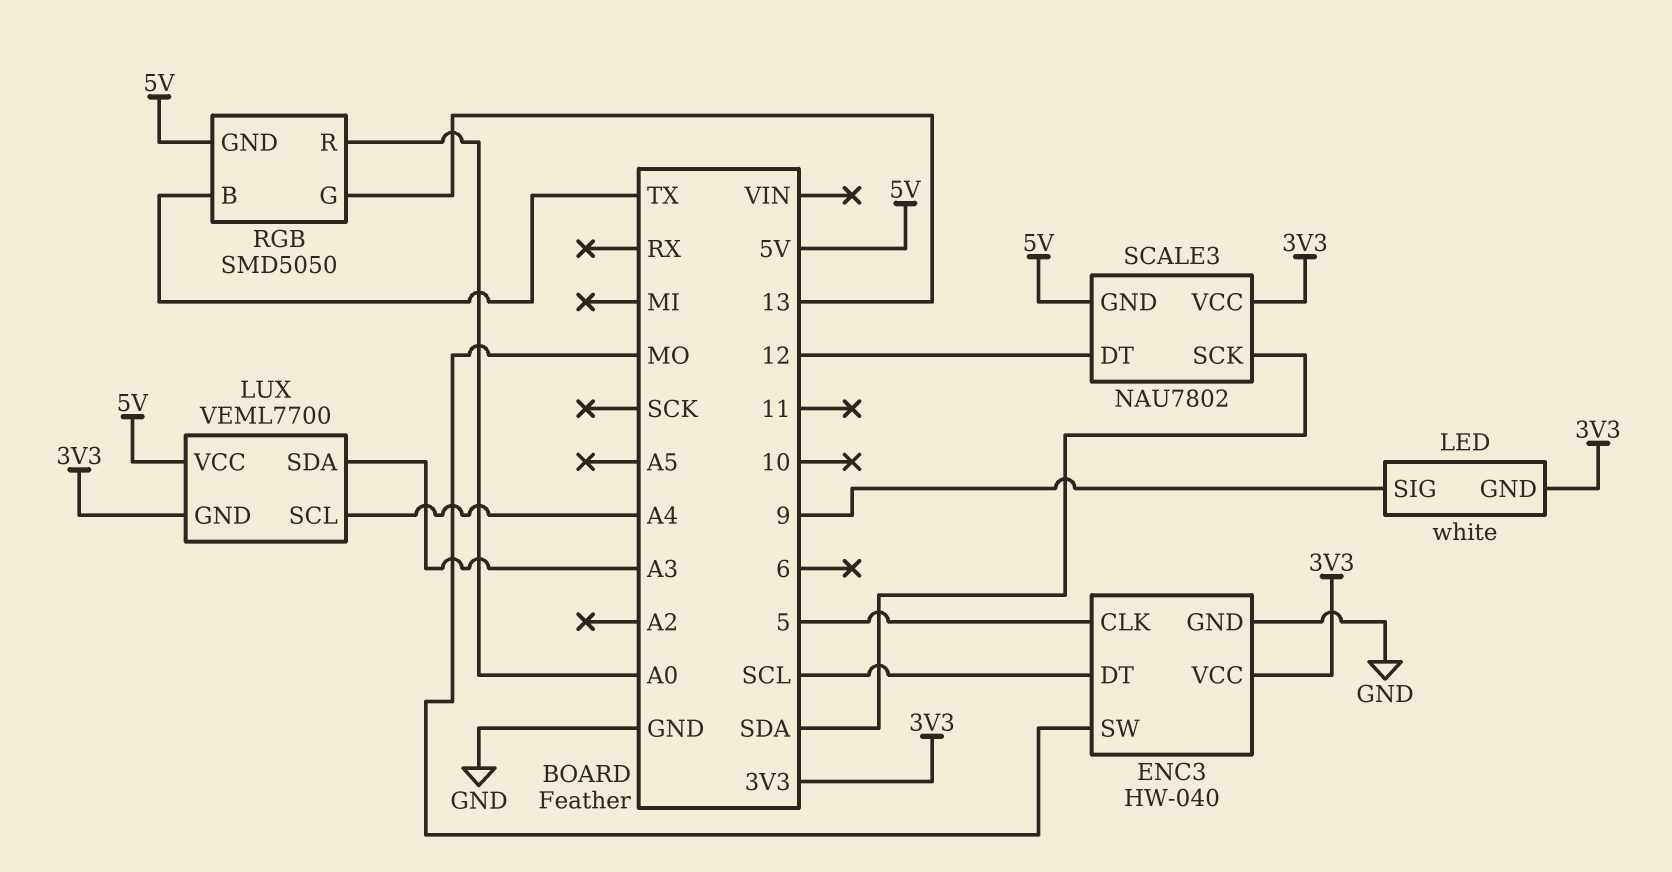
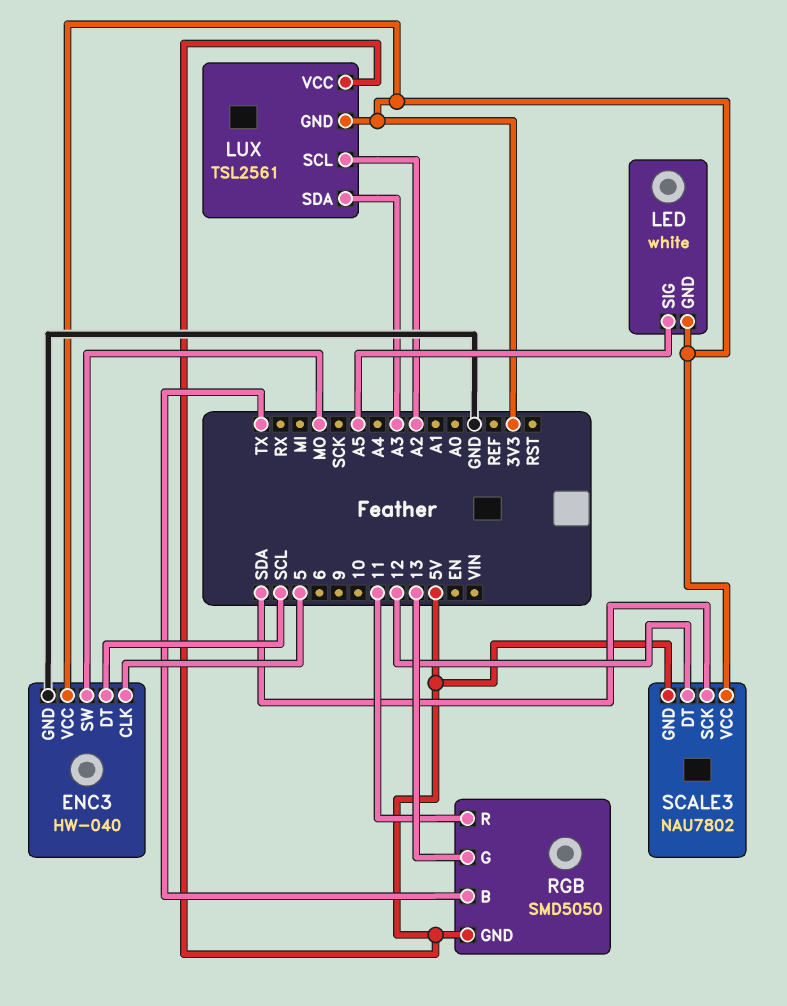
LED pin SIG: 9 -> A5
LUX: VEML7700 -> TSL2561
LUX pin SCL: A4 -> A2
RGB pin R: A0 -> 11

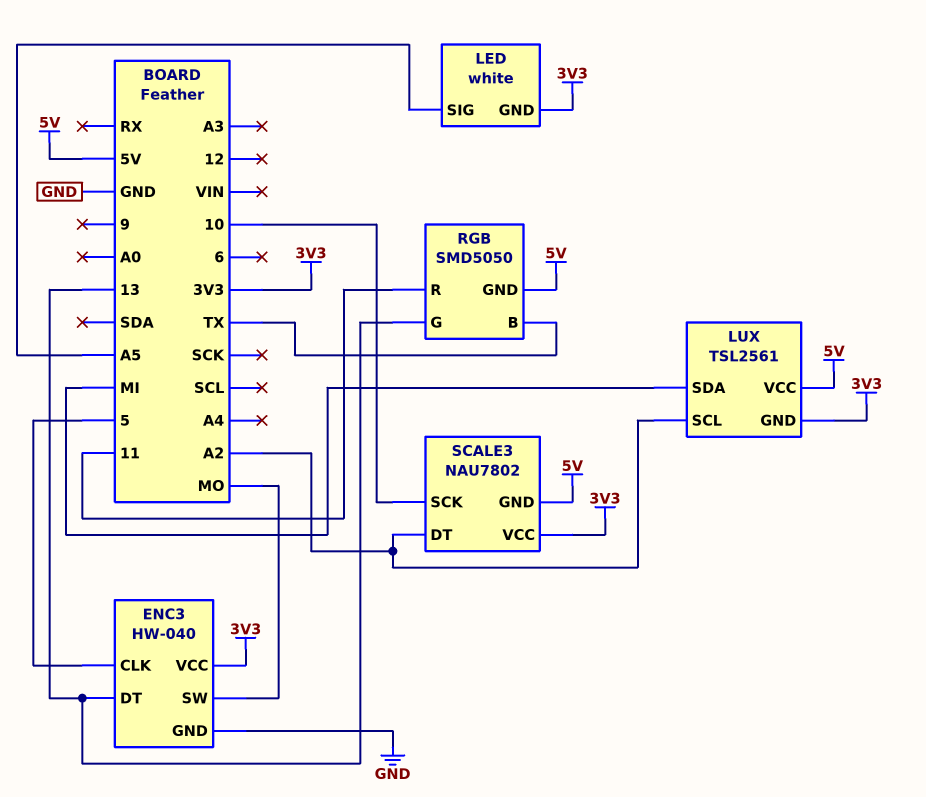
ENC3 pin DT: SCL -> 13
LUX pin SDA: A3 -> MI
SCALE3 pin DT: 12 -> A2
SCALE3 pin SCK: SDA -> 10

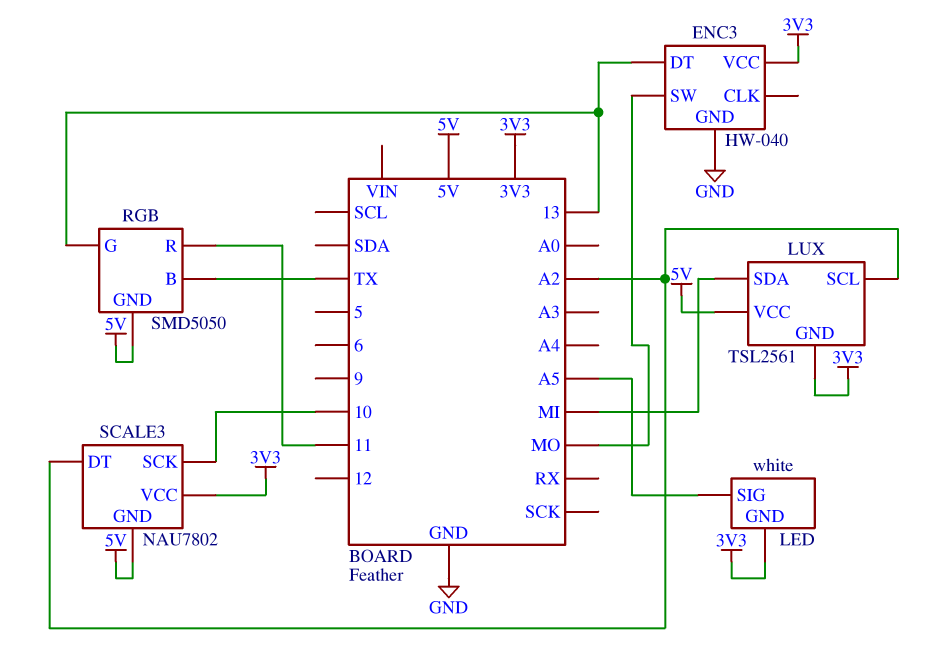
ENC3 pin CLK: 5 -> none

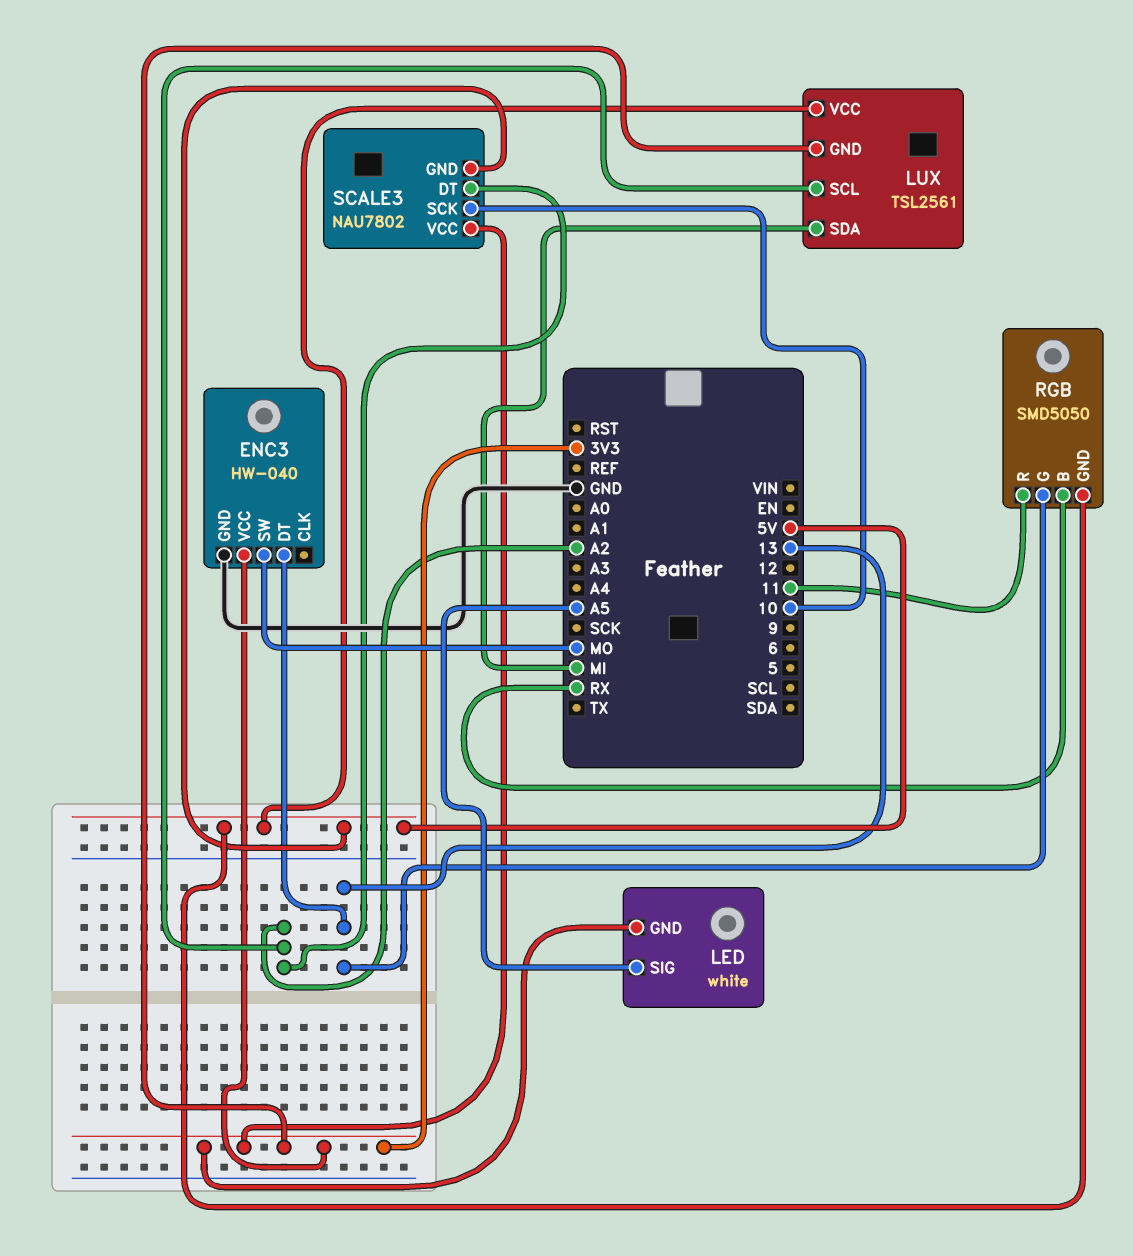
RGB pin B: TX -> RX

